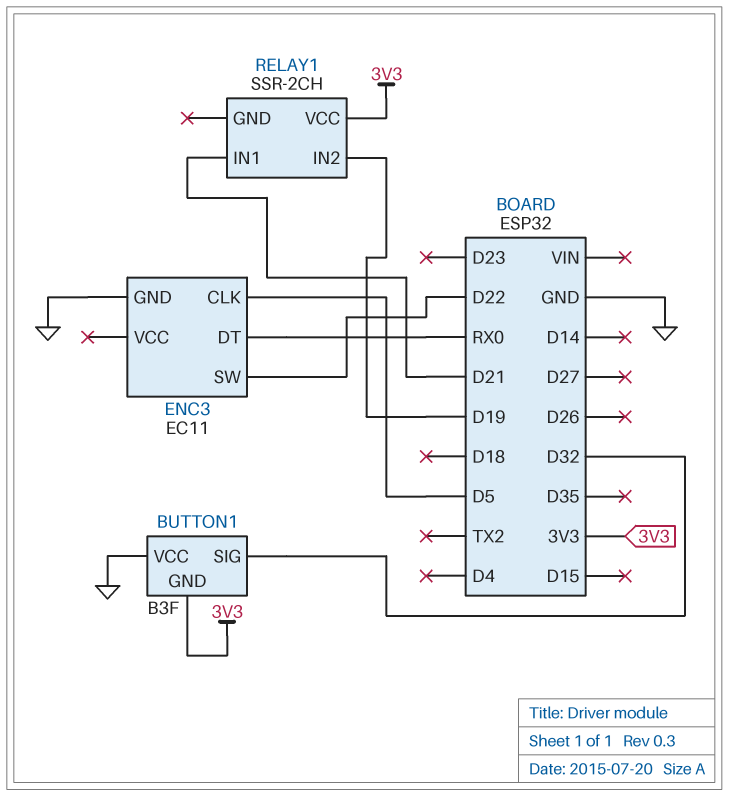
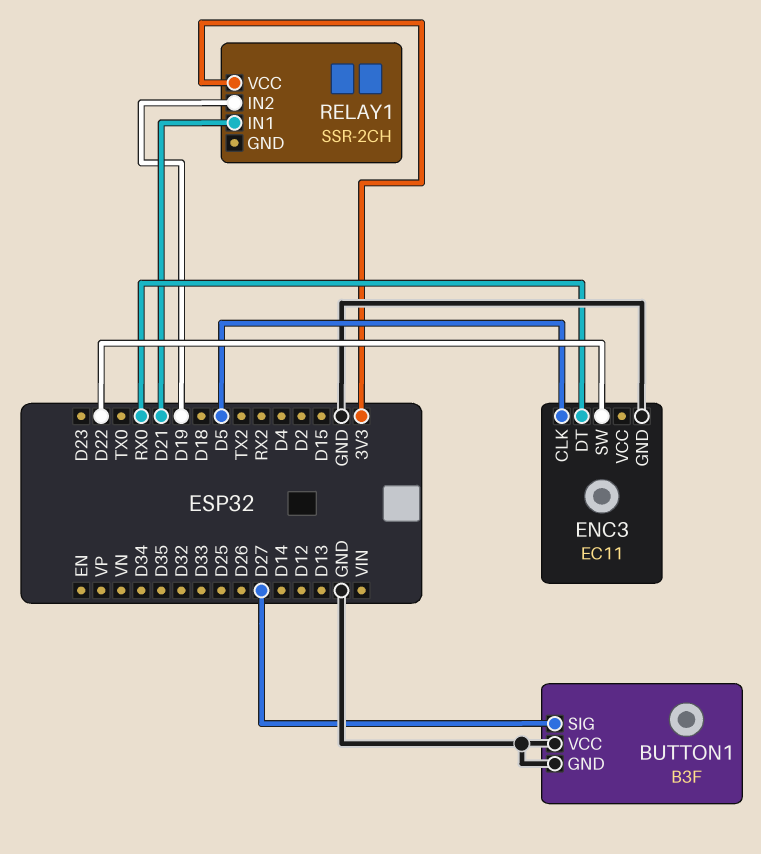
BUTTON1 pin GND: 3V3 -> GND
BUTTON1 pin SIG: D32 -> D27

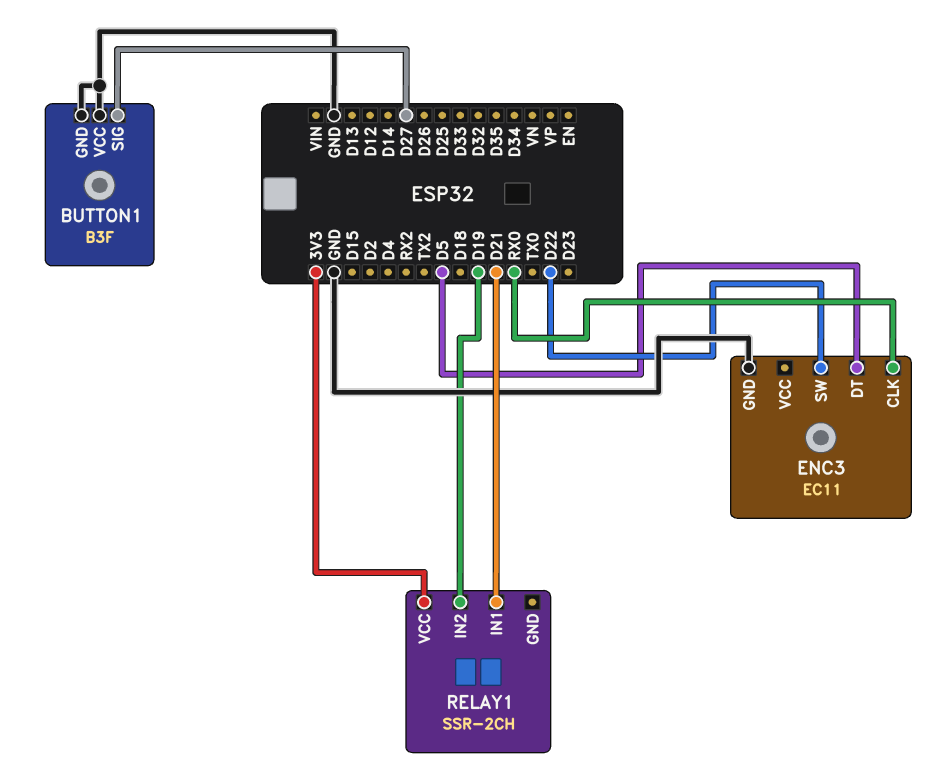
ENC3 pin CLK: D5 -> RX0
ENC3 pin DT: RX0 -> D5

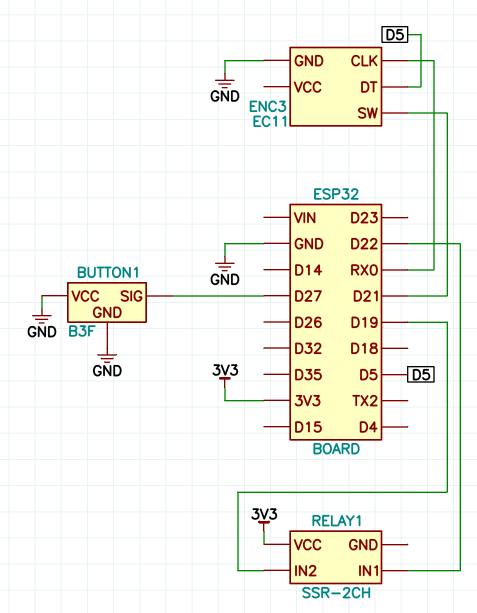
ENC3 pin SW: D22 -> D21
RELAY1 pin IN1: D21 -> D22

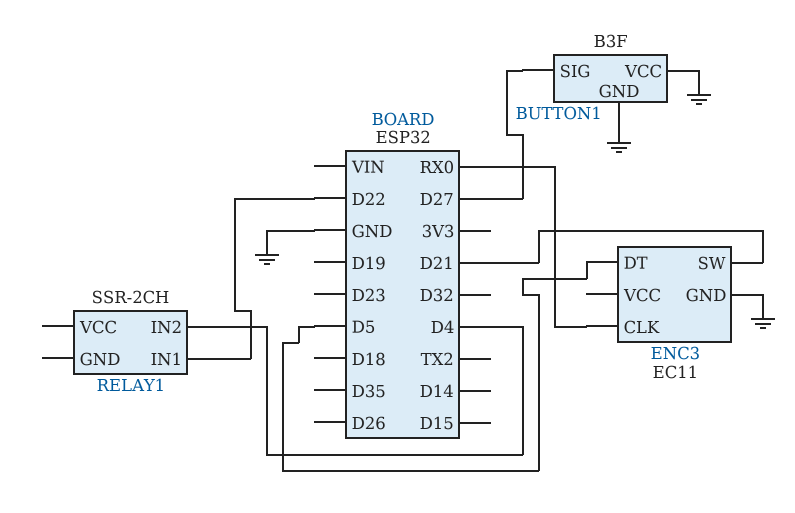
RELAY1 pin IN2: D19 -> D4
RELAY1 pin VCC: 3V3 -> none

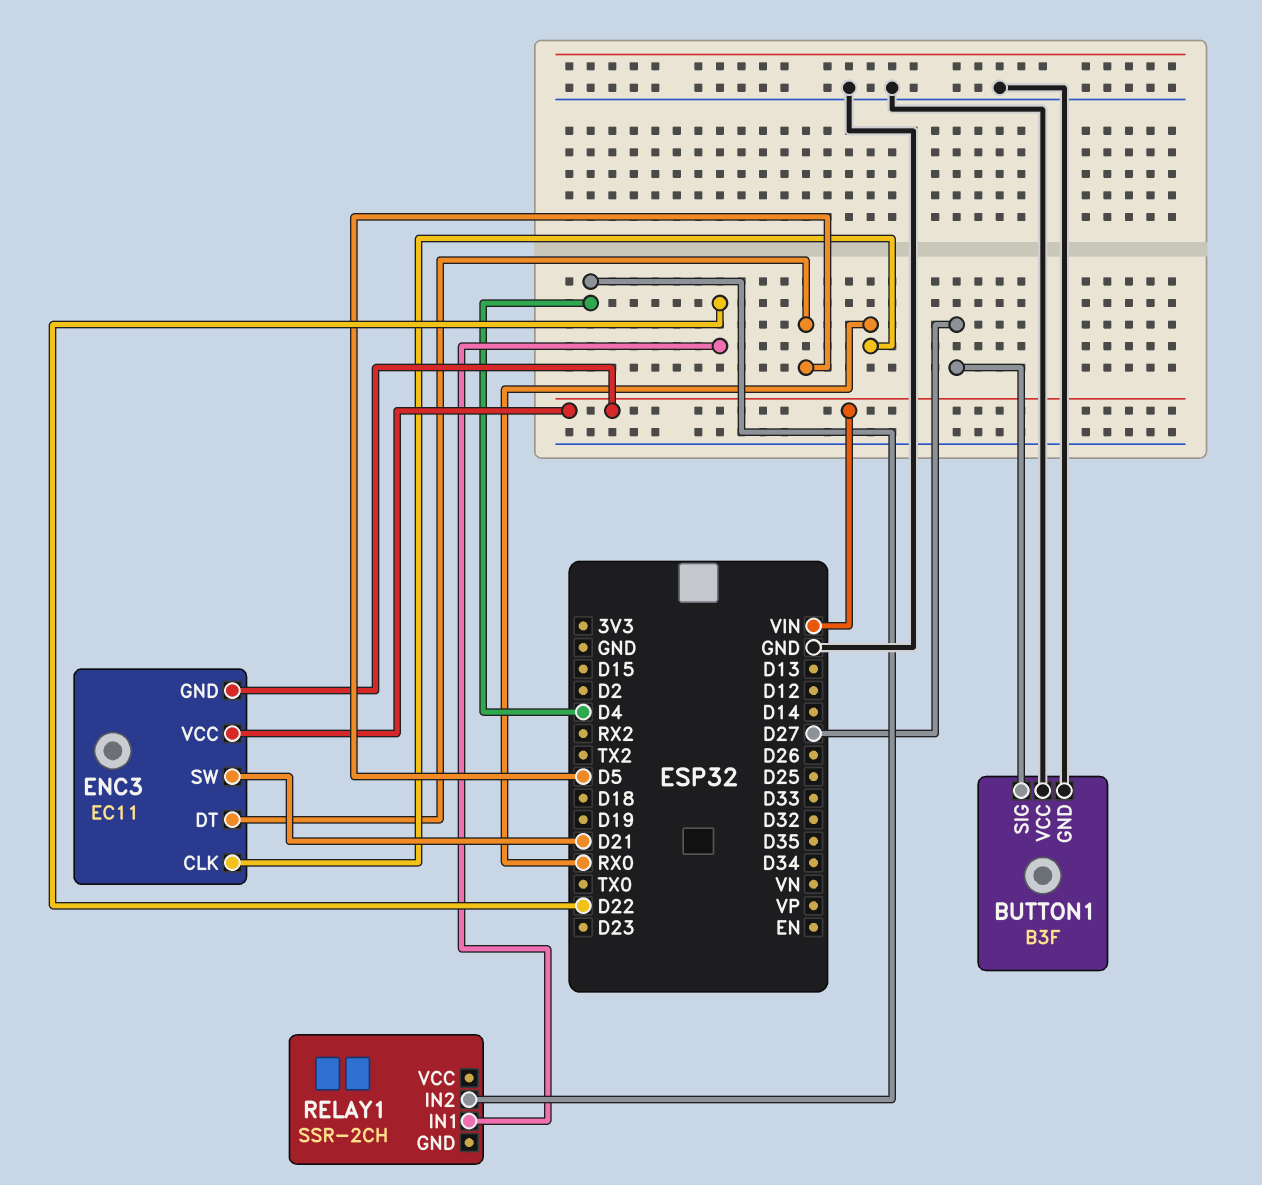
ENC3 pin GND: GND -> VIN
ENC3 pin VCC: none -> VIN

